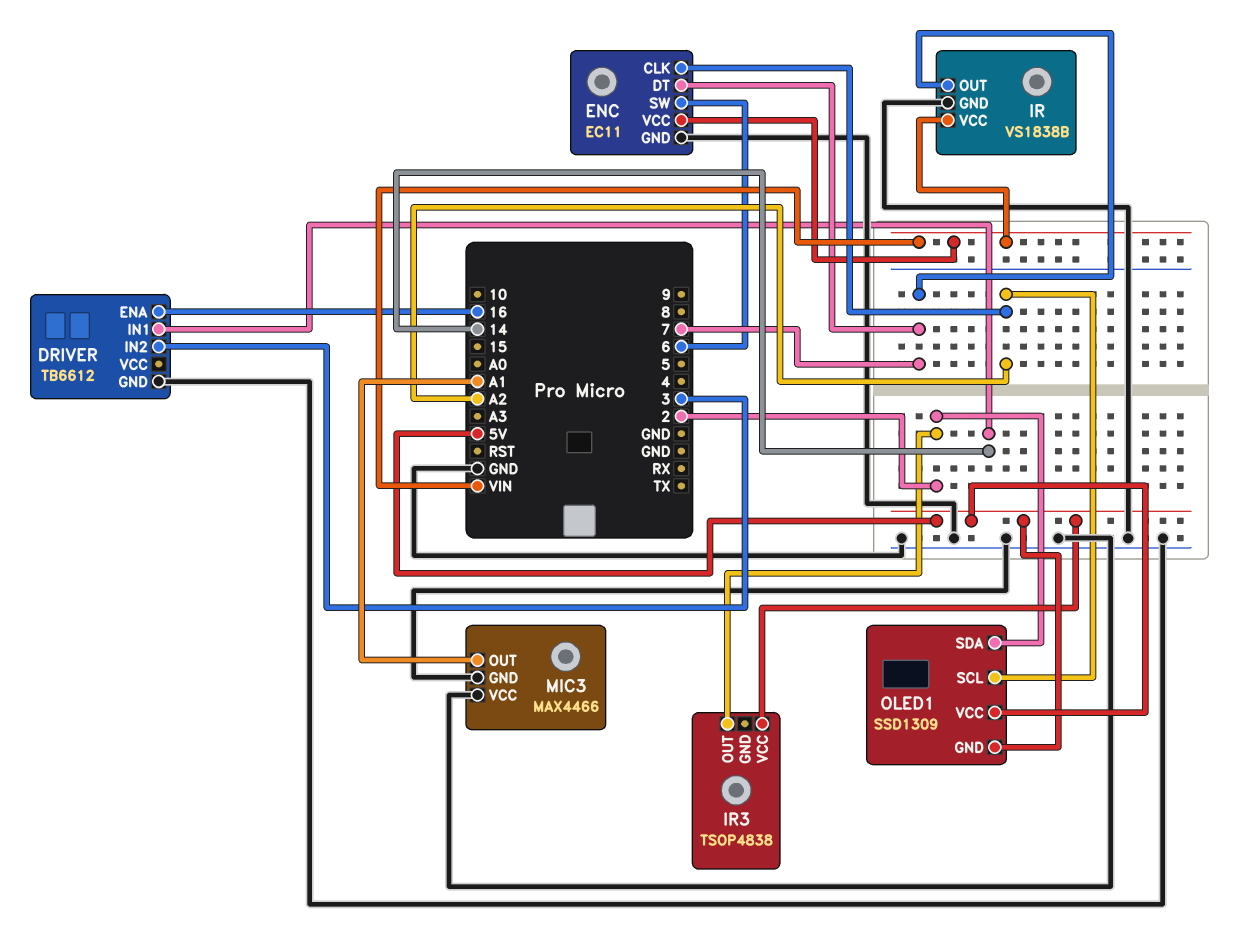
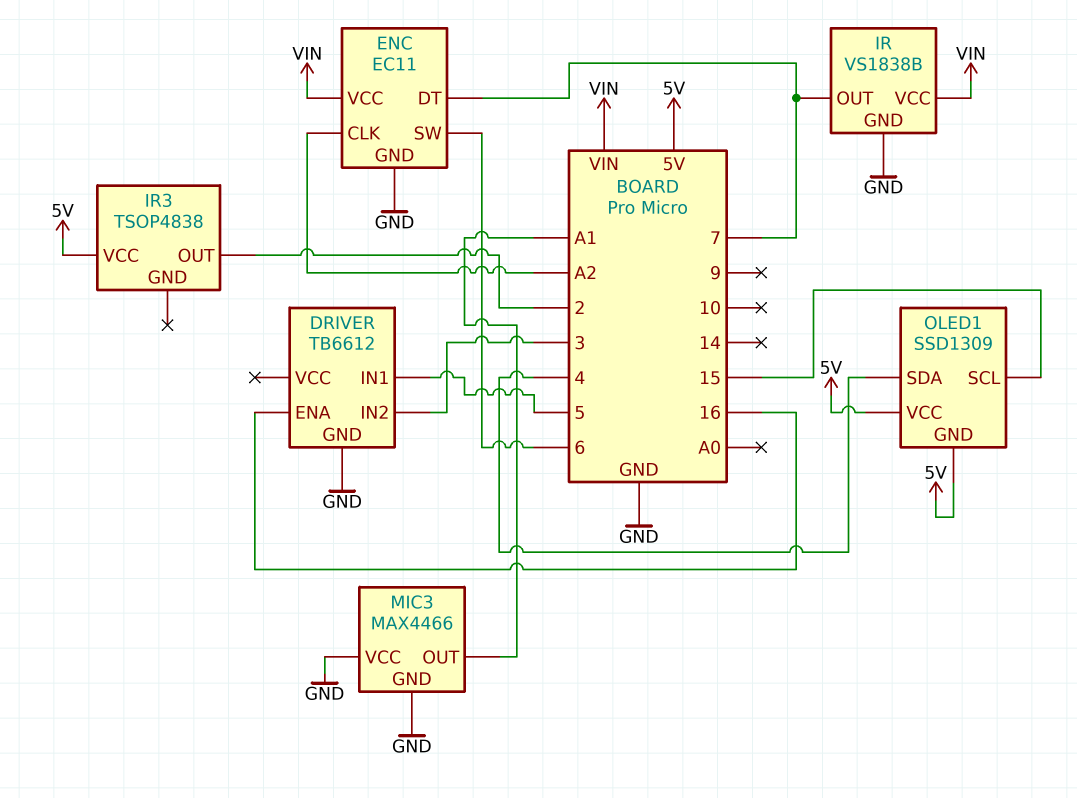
DRIVER pin IN1: 14 -> 5
OLED1 pin SCL: A2 -> 15
OLED1 pin SDA: 2 -> 4

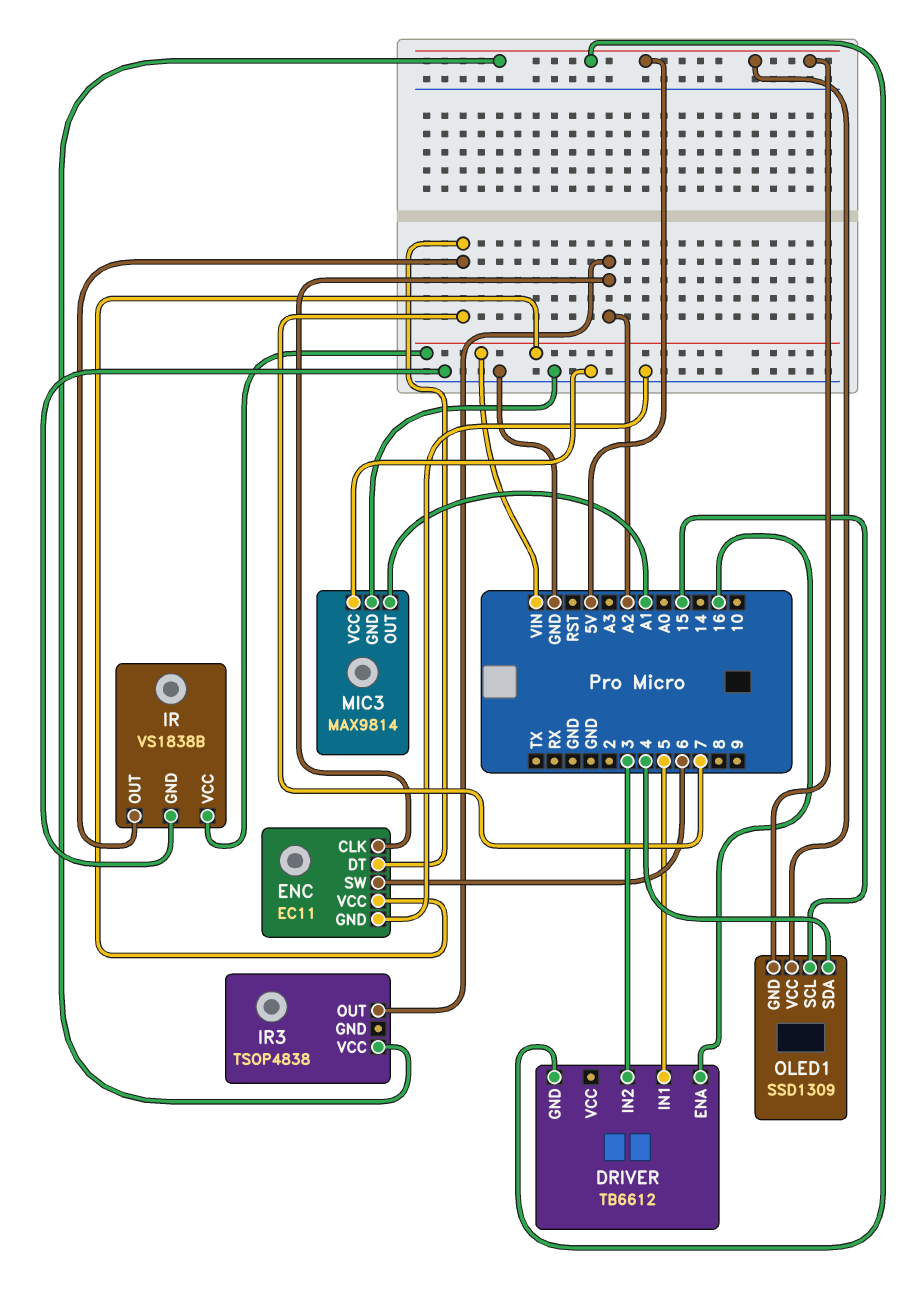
DRIVER pin GND: GND -> 5V
IR3 pin OUT: 2 -> A2
MIC3: MAX4466 -> MAX9814

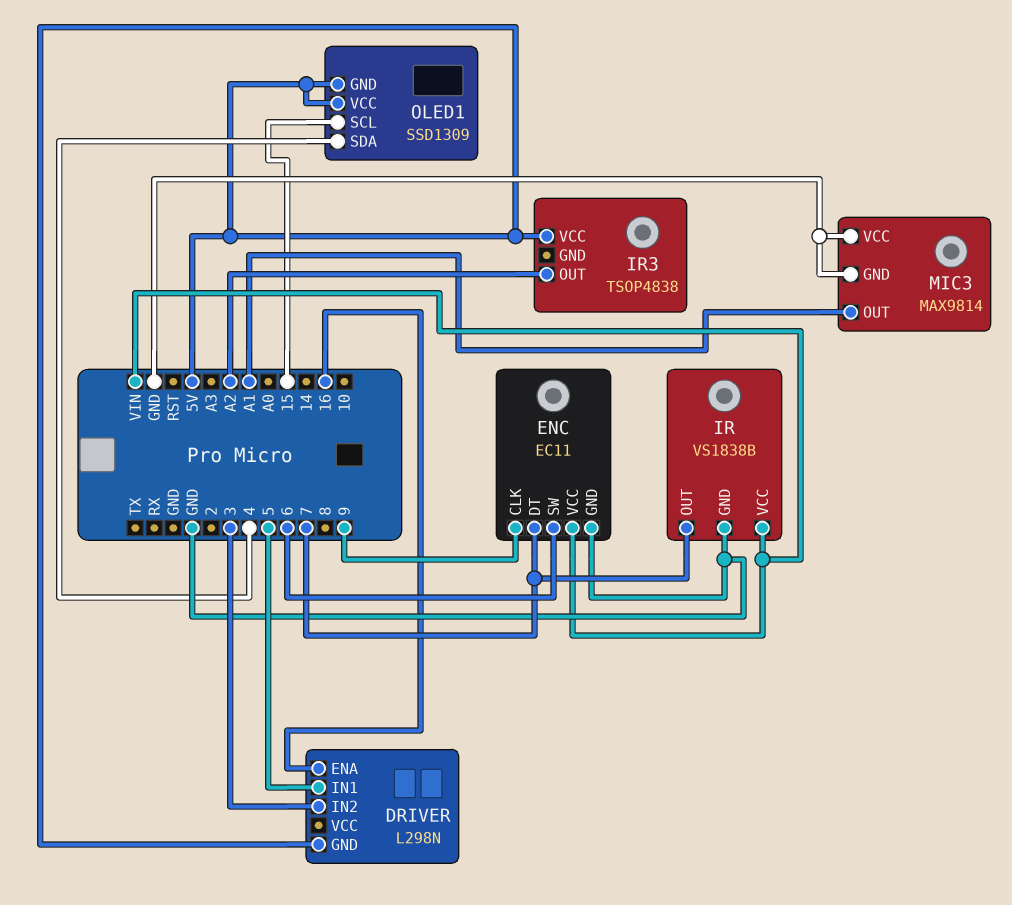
DRIVER: TB6612 -> L298N
ENC pin CLK: A2 -> 9

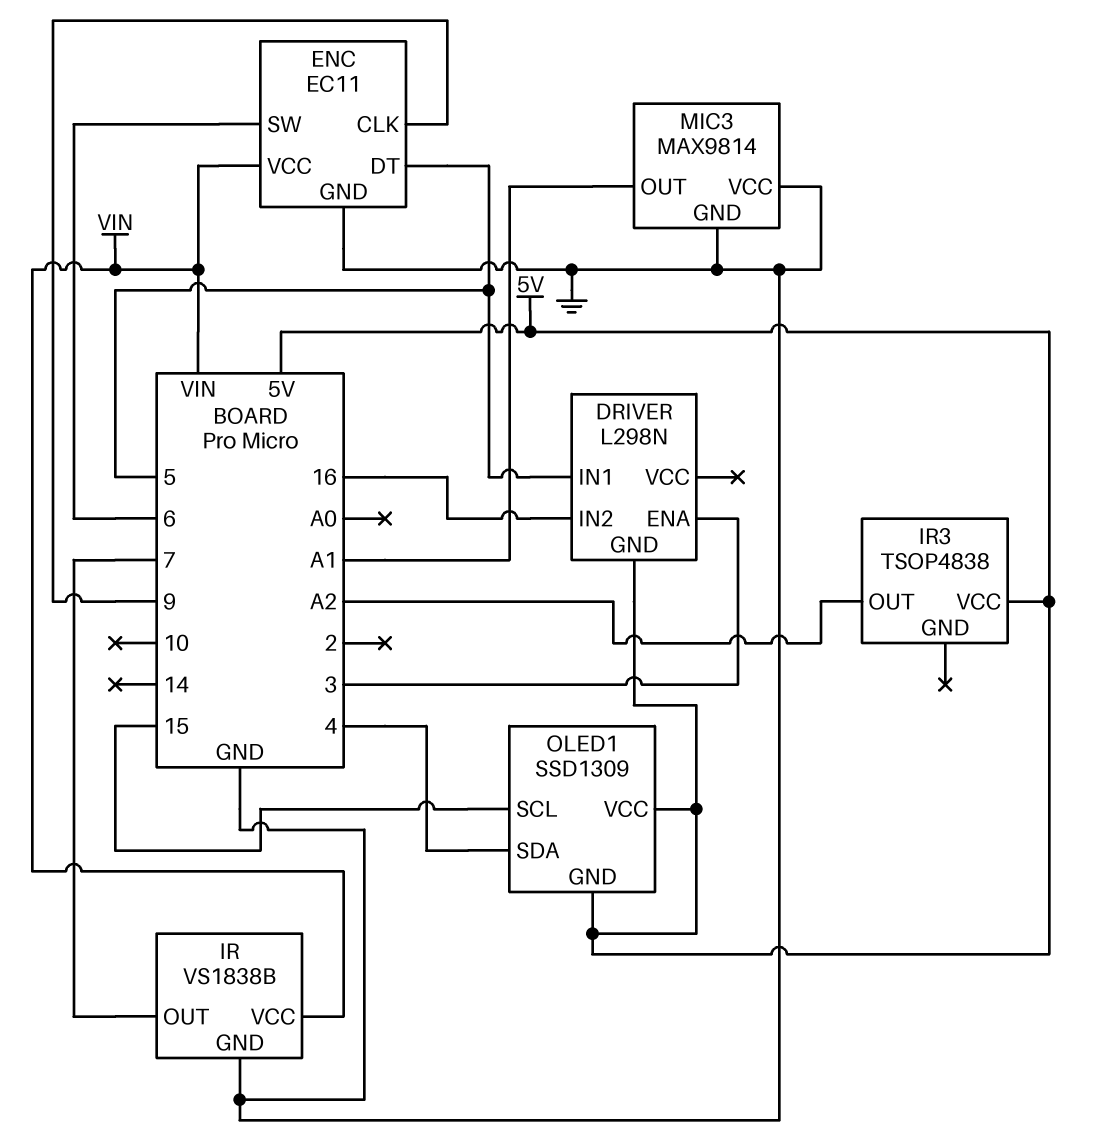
DRIVER pin ENA: 16 -> 3
DRIVER pin IN2: 3 -> 16
ENC pin DT: 7 -> 5

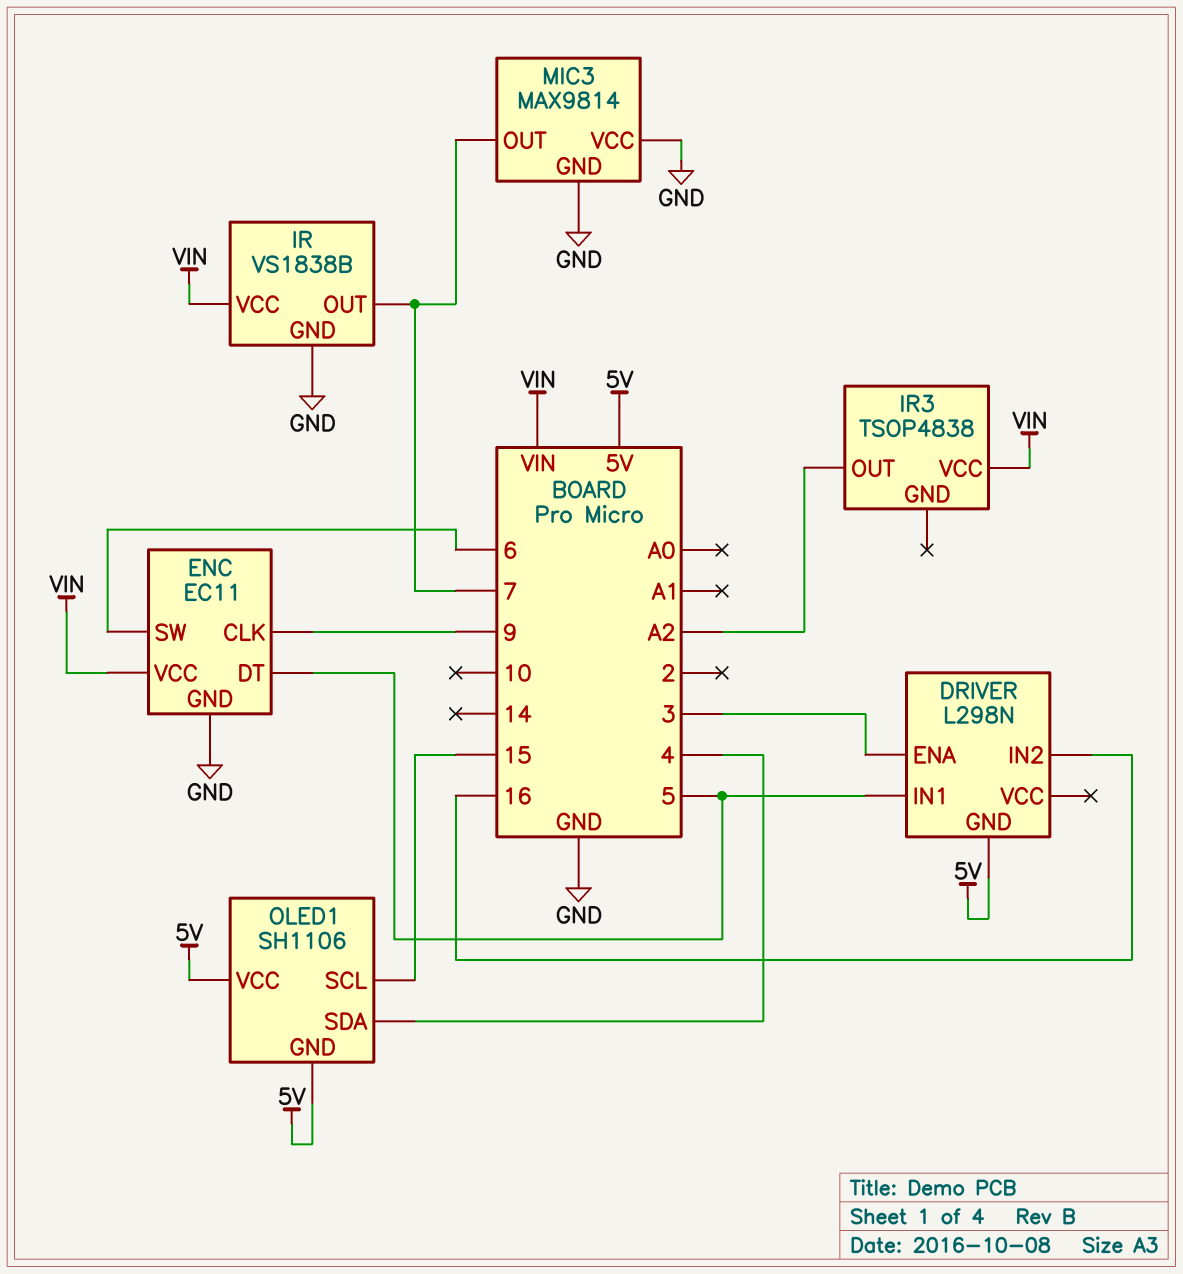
IR3 pin VCC: 5V -> VIN
MIC3 pin OUT: A1 -> 7
OLED1: SSD1309 -> SH1106

